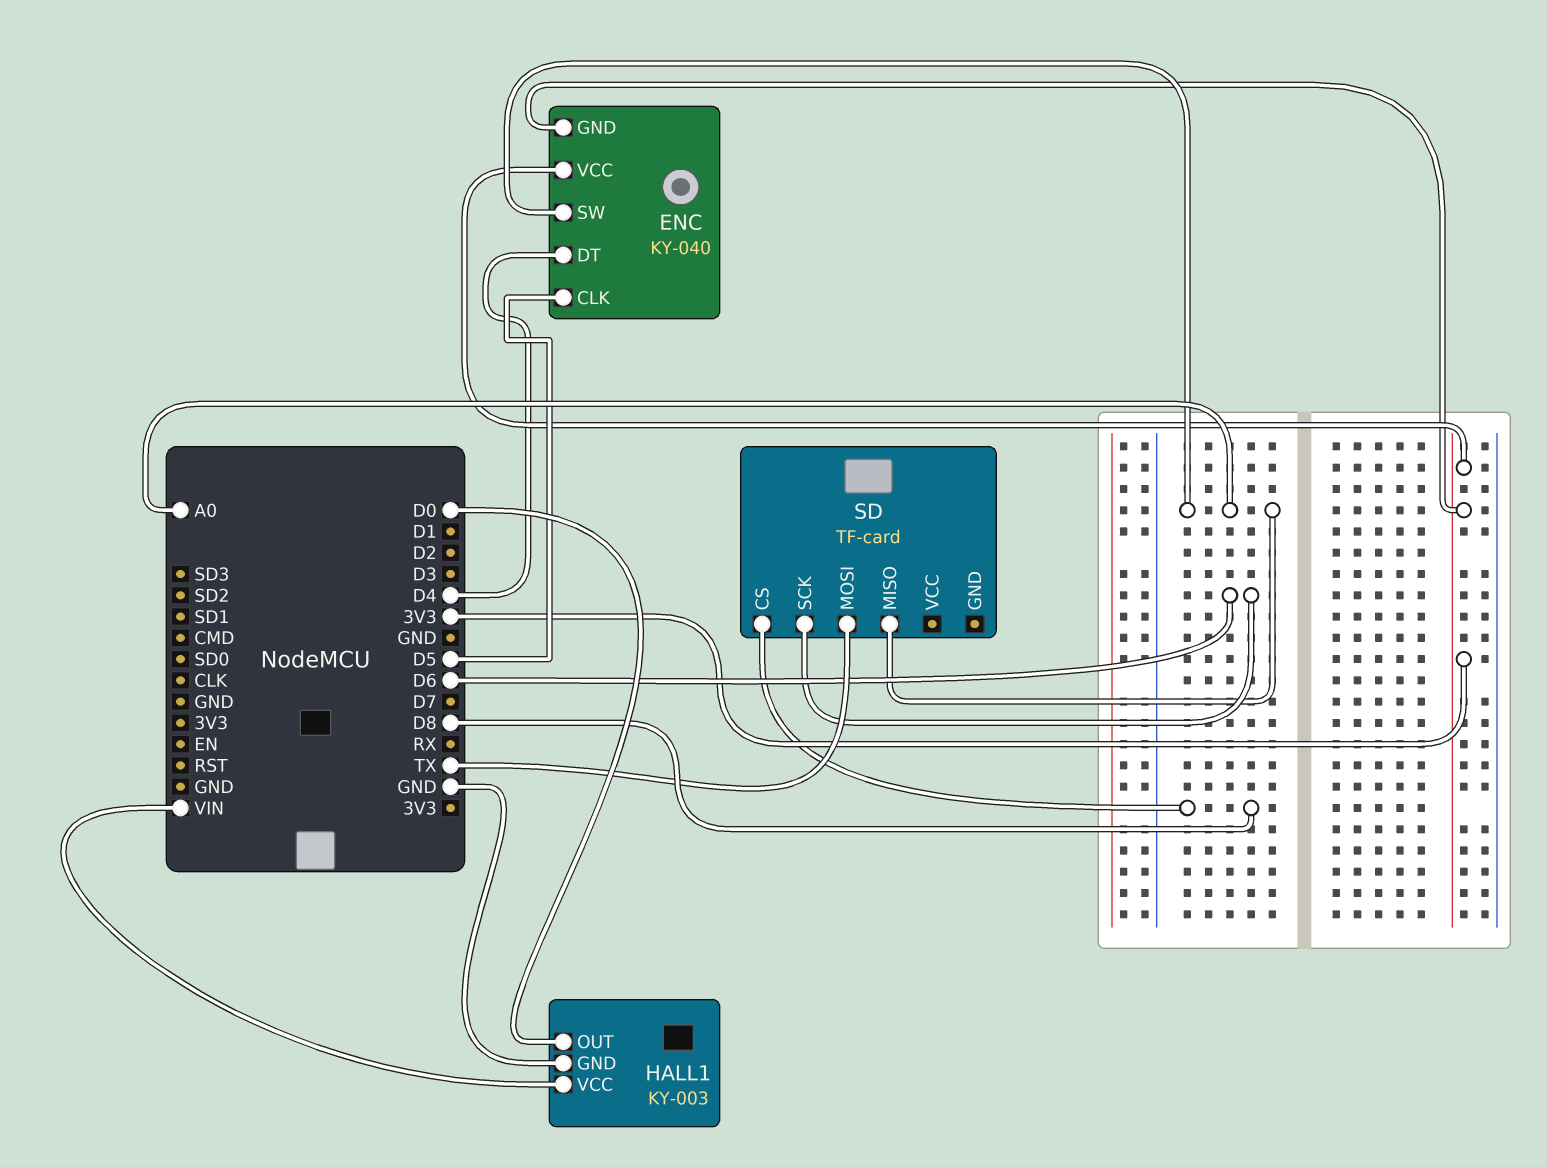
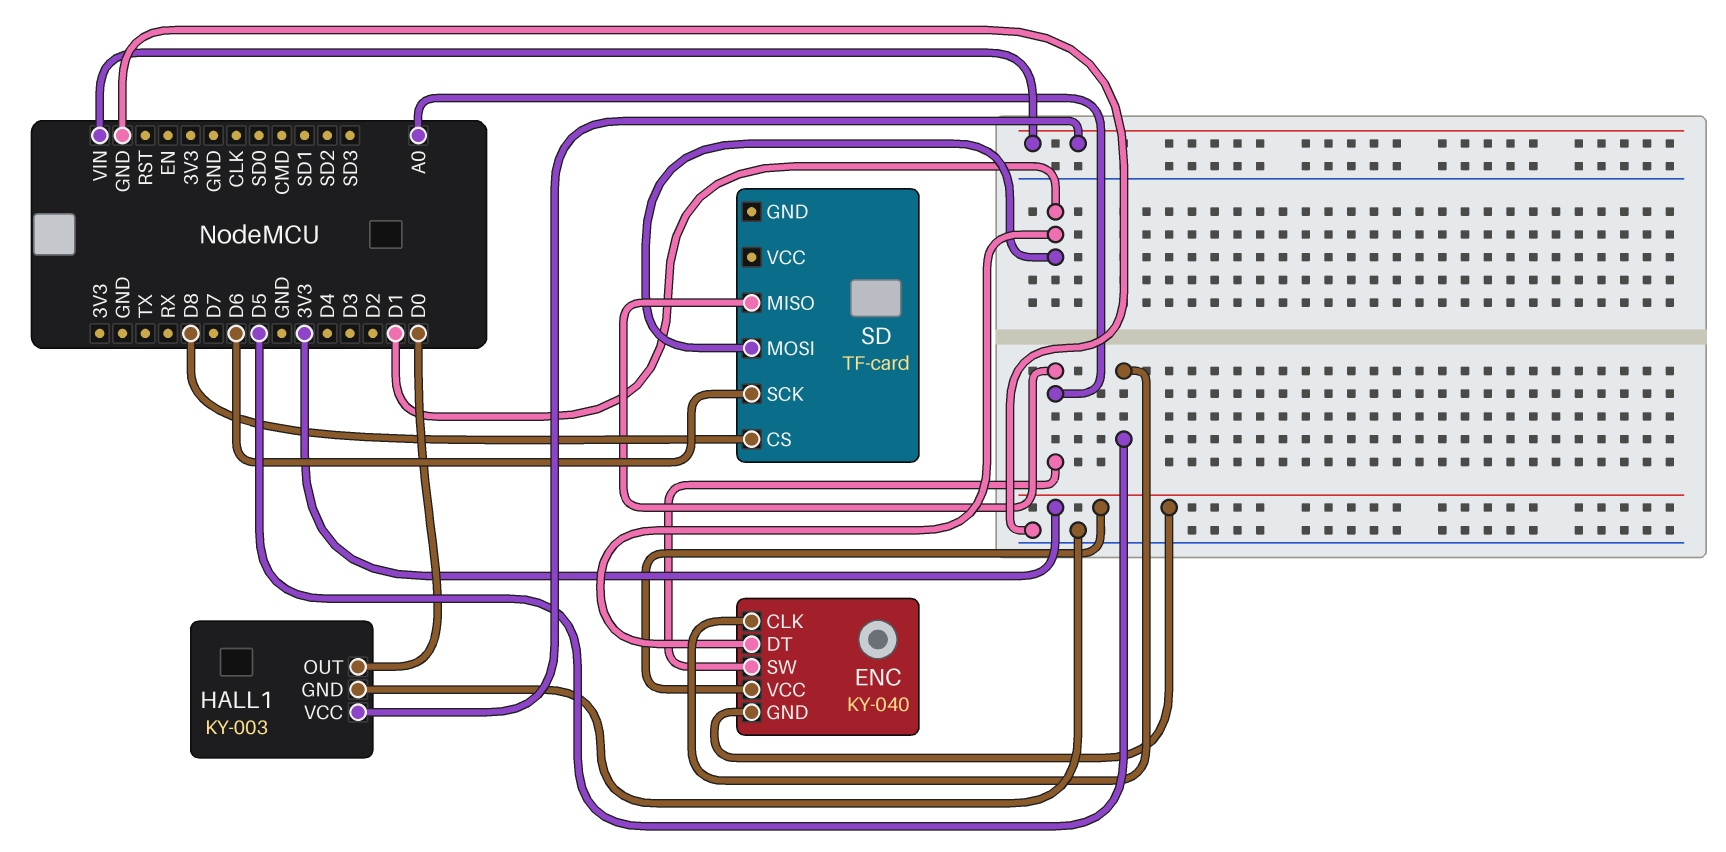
ENC pin DT: D4 -> D1
SD pin MOSI: TX -> D1

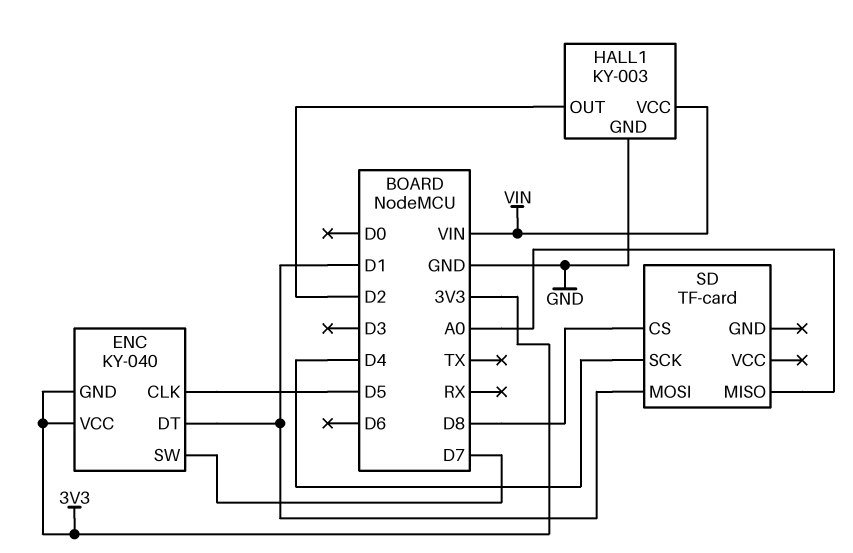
ENC pin SW: A0 -> D7
HALL1 pin OUT: D0 -> D2
SD pin SCK: D6 -> D4

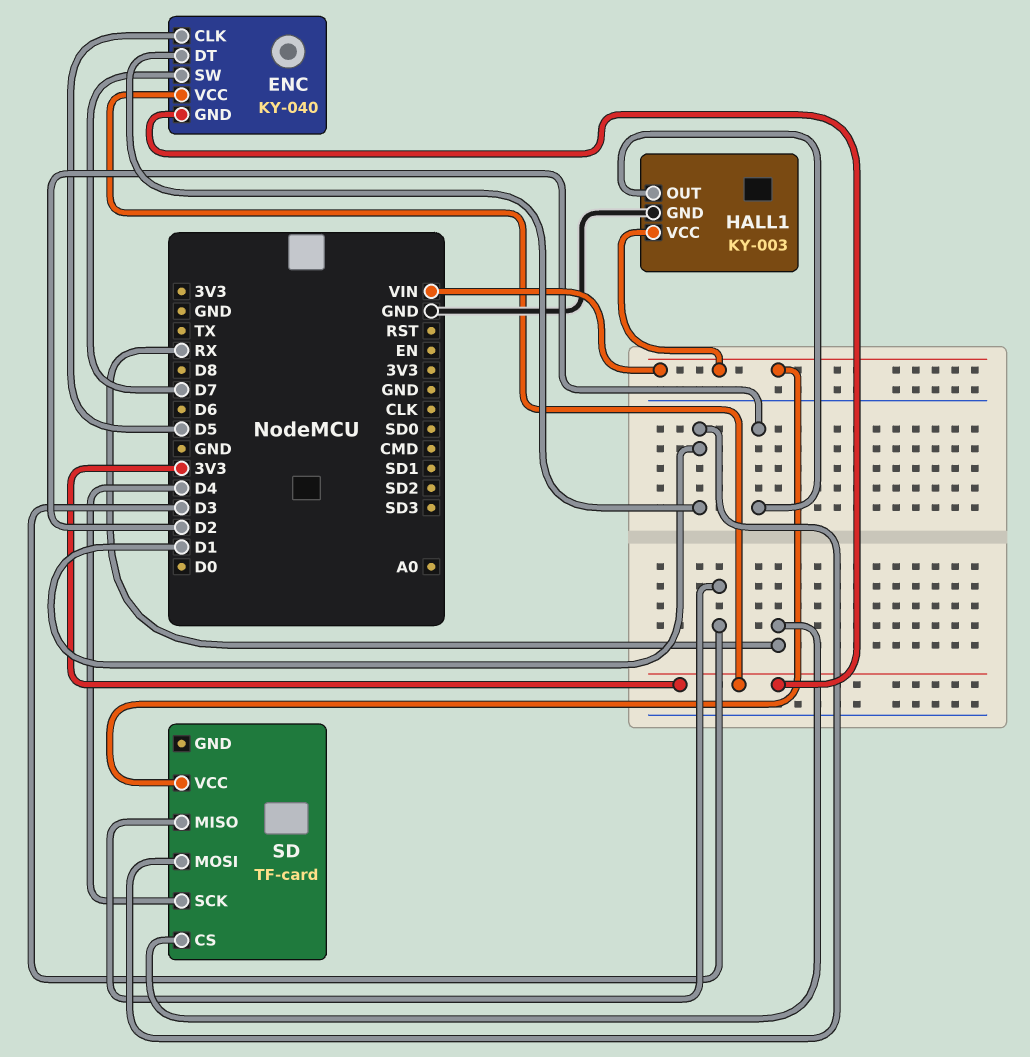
SD pin CS: D8 -> RX
SD pin MISO: A0 -> D3
SD pin VCC: none -> VIN

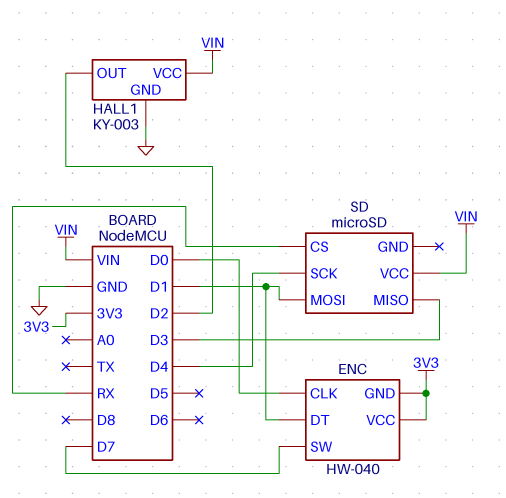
ENC: KY-040 -> HW-040
ENC pin CLK: D5 -> D0
SD: TF-card -> microSD

